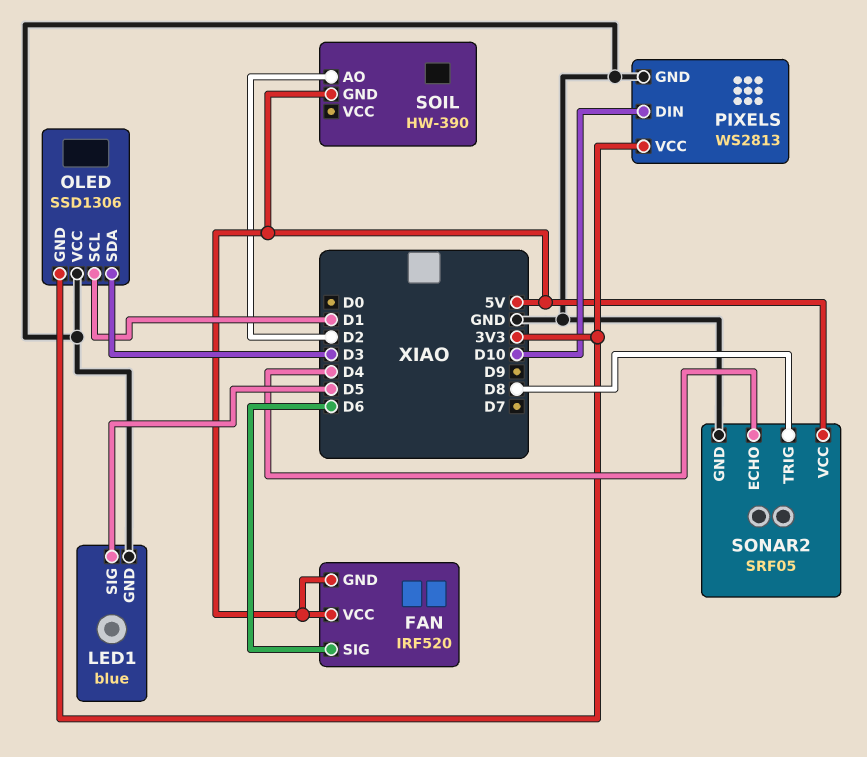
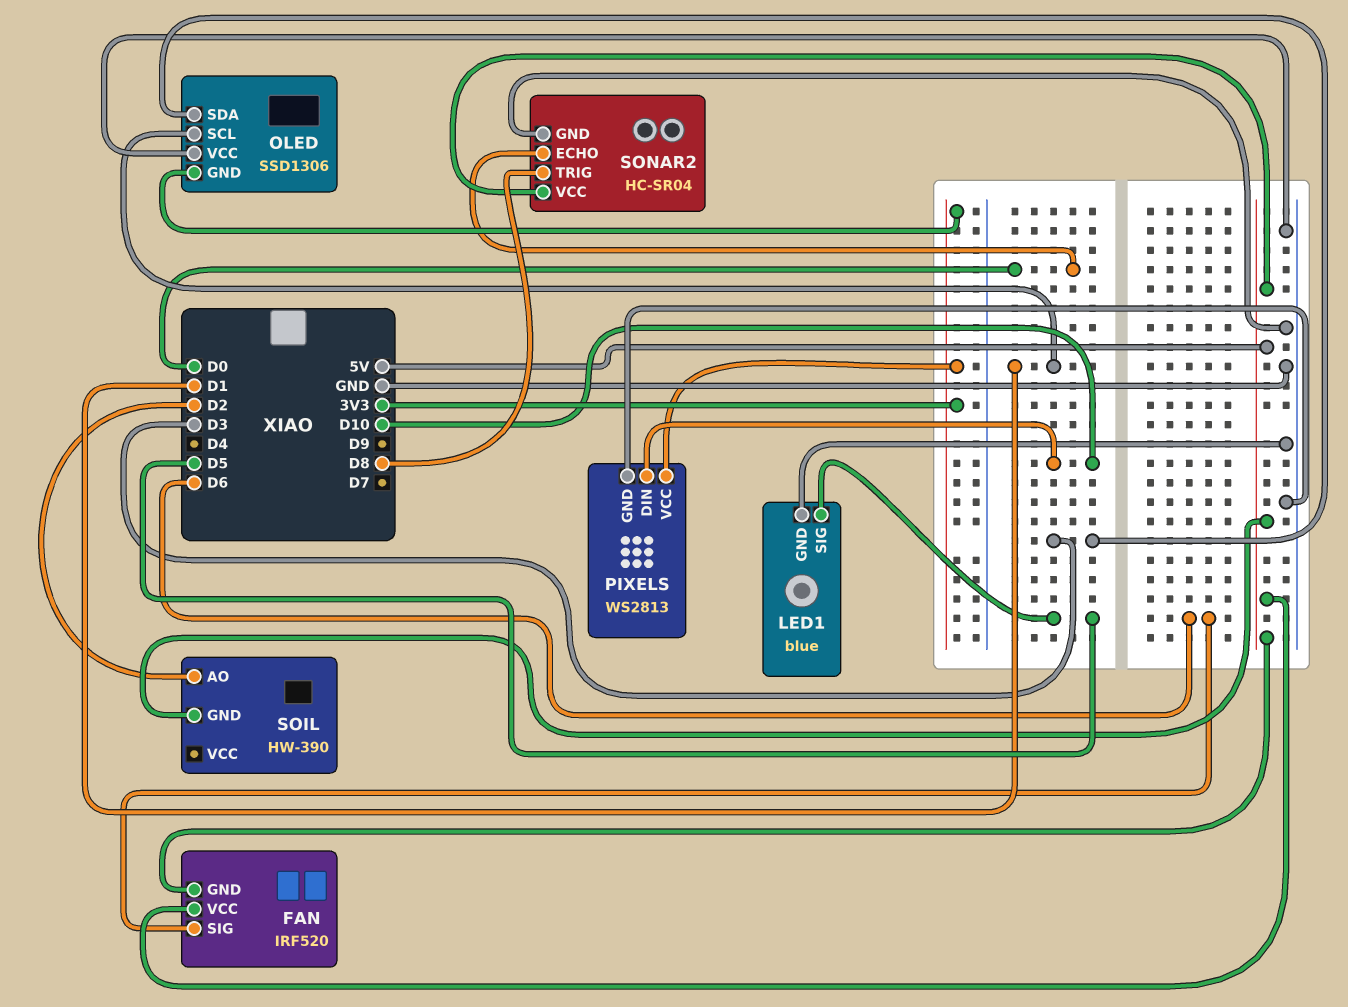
SONAR2: SRF05 -> HC-SR04
SONAR2 pin ECHO: D4 -> D0

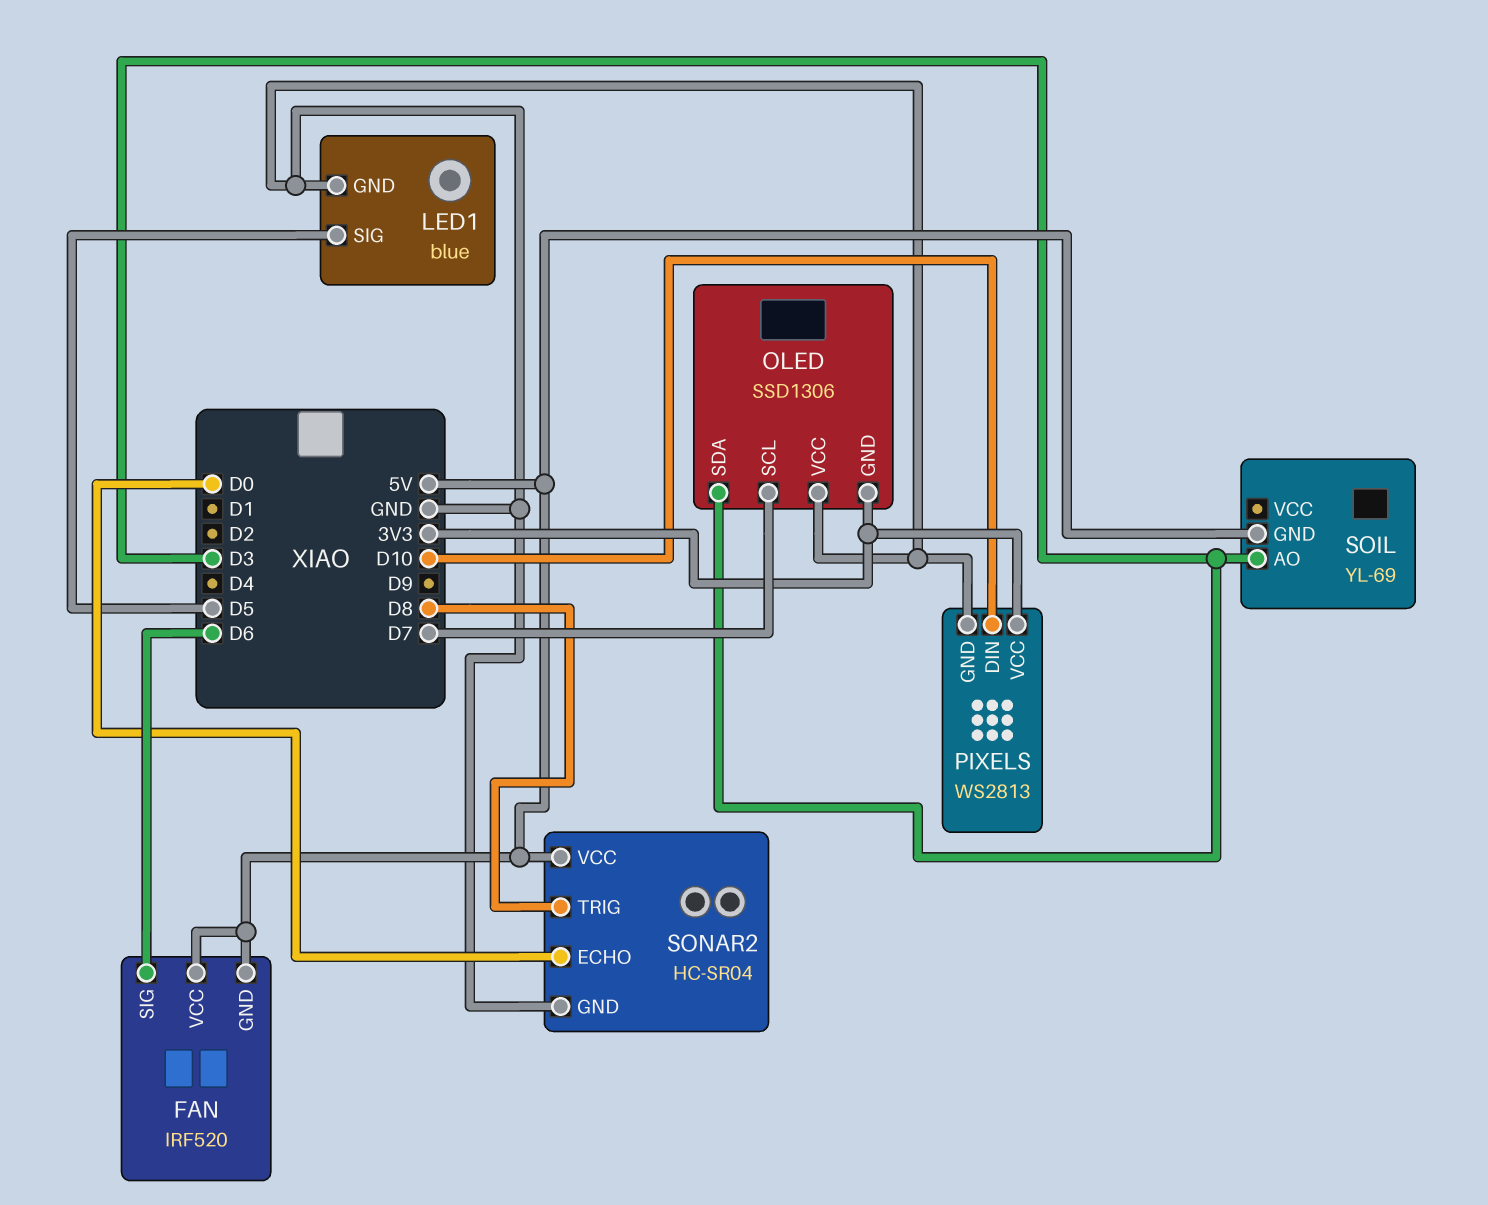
OLED pin SCL: D1 -> D7
SOIL: HW-390 -> YL-69
SOIL pin AO: D2 -> D3

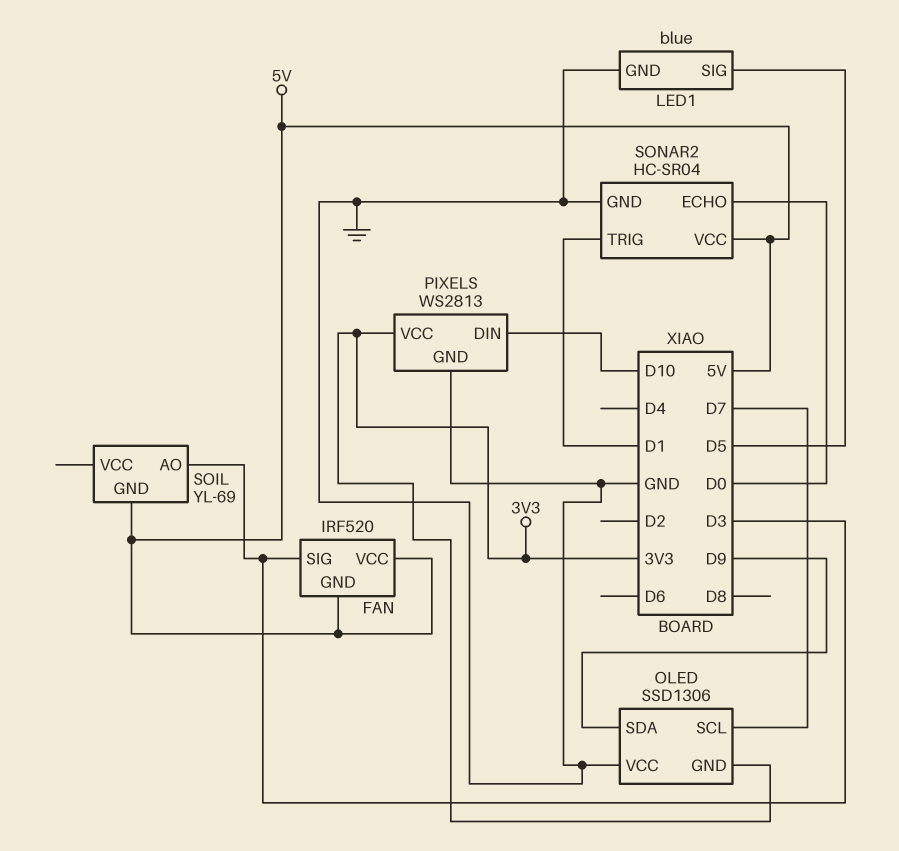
FAN pin SIG: D6 -> D3
OLED pin SDA: D3 -> D9
SONAR2 pin TRIG: D8 -> D1

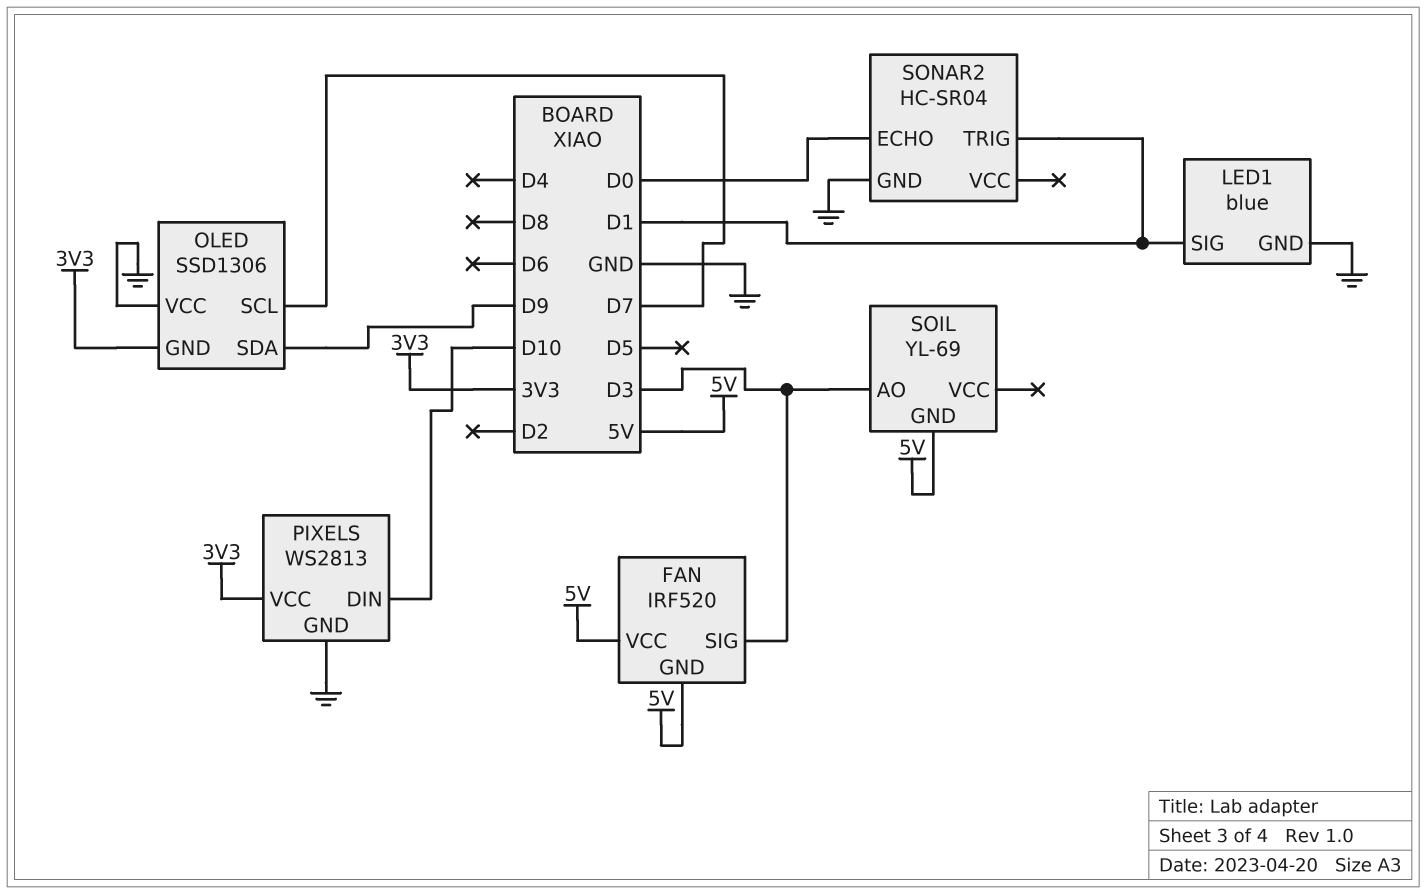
LED1 pin SIG: D5 -> D1
SONAR2 pin VCC: 5V -> none

